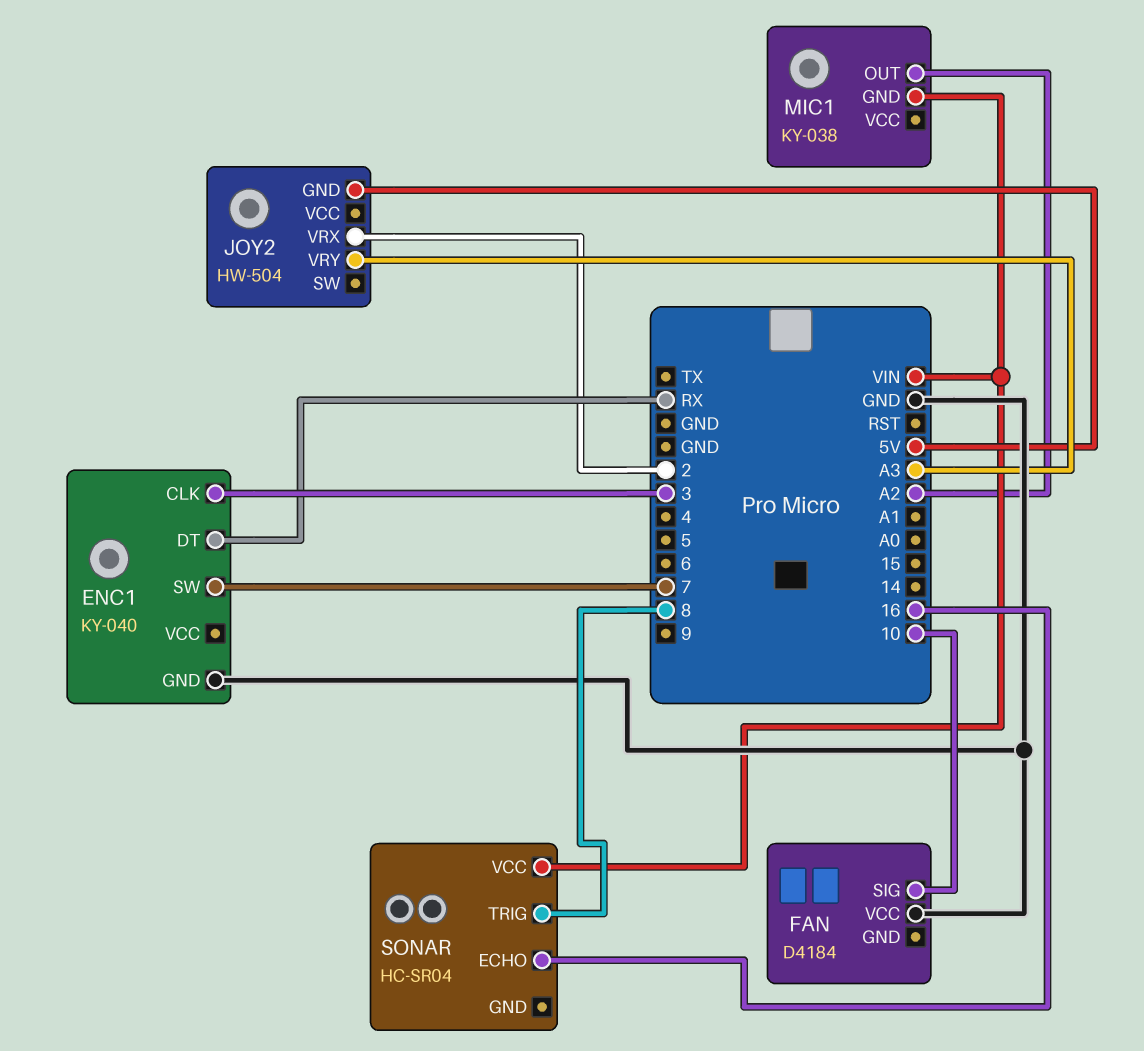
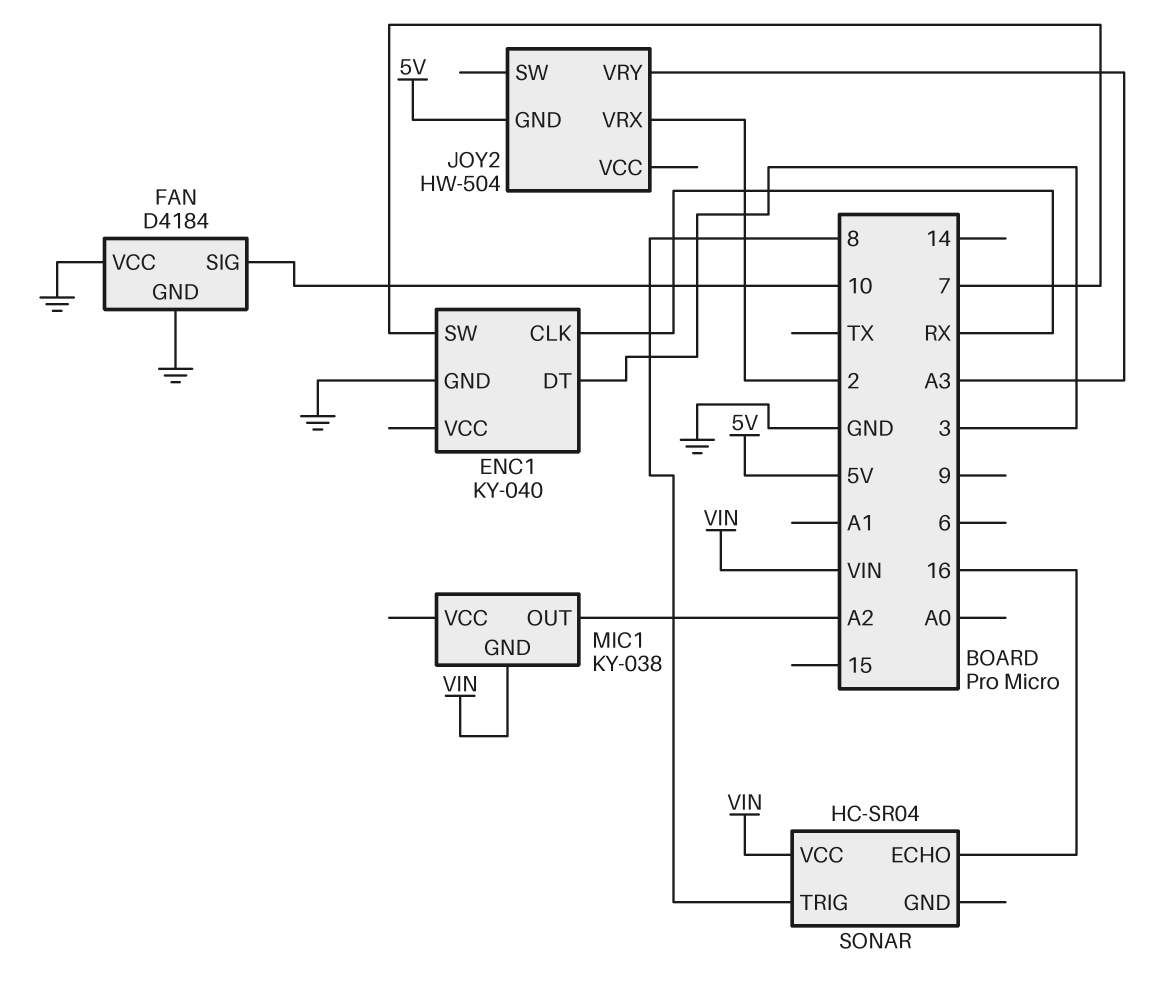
ENC1 pin CLK: 3 -> RX
ENC1 pin DT: RX -> 3
FAN pin GND: none -> GND

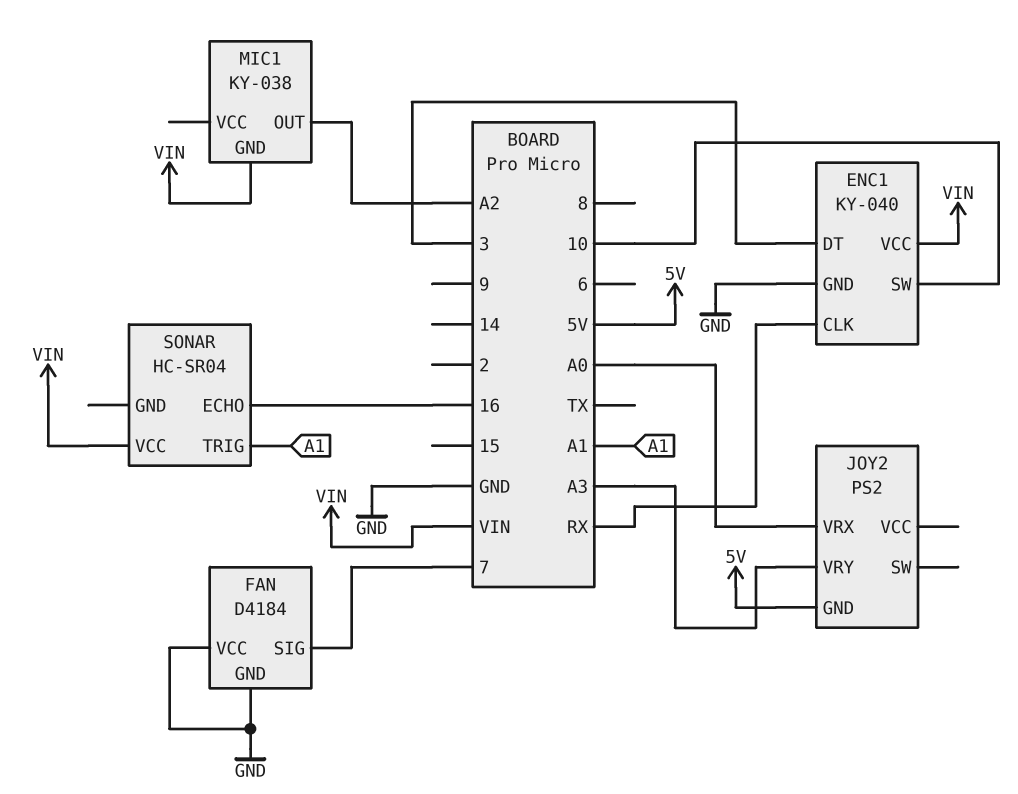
ENC1 pin SW: 7 -> 10
ENC1 pin VCC: none -> VIN
FAN pin SIG: 10 -> 7
JOY2: HW-504 -> PS2
JOY2 pin VRX: 2 -> A0
SONAR pin TRIG: 8 -> A1

